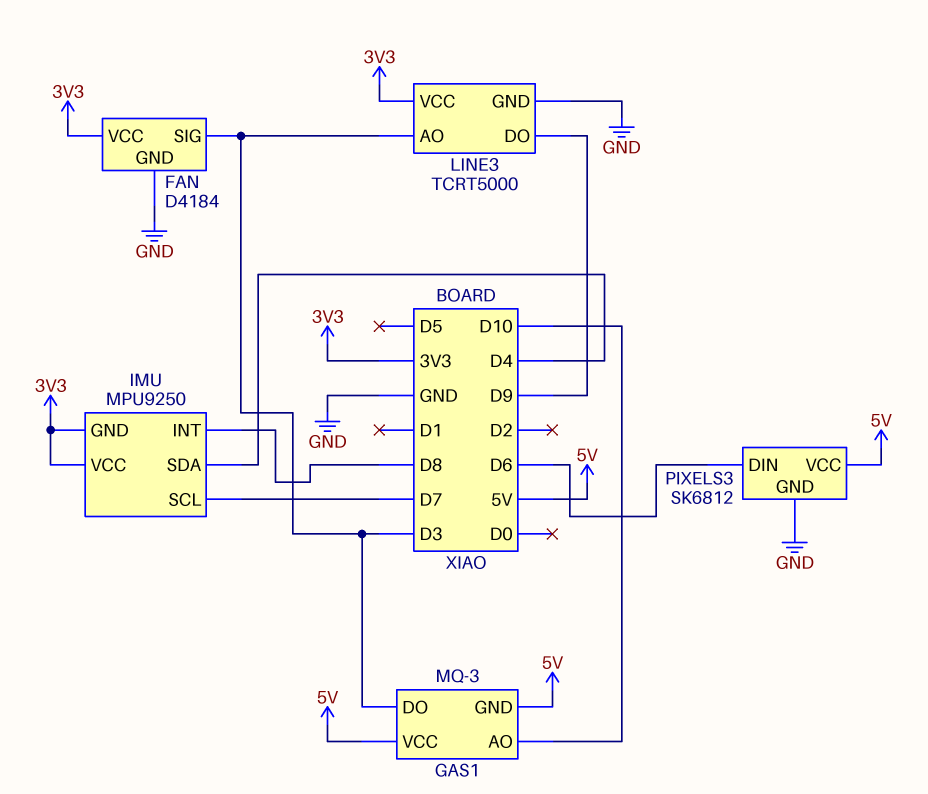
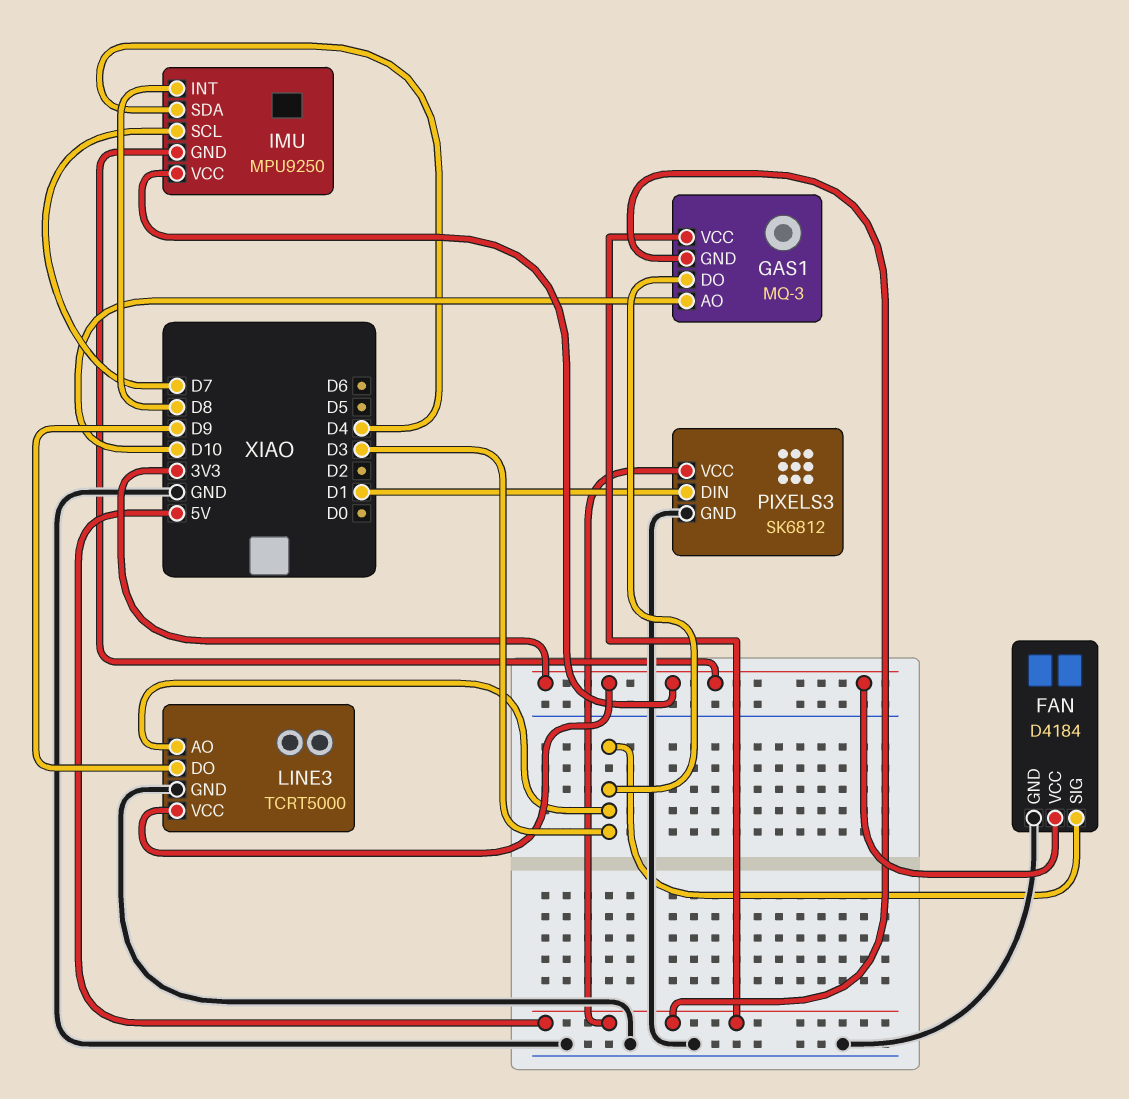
PIXELS3 pin DIN: D6 -> D1

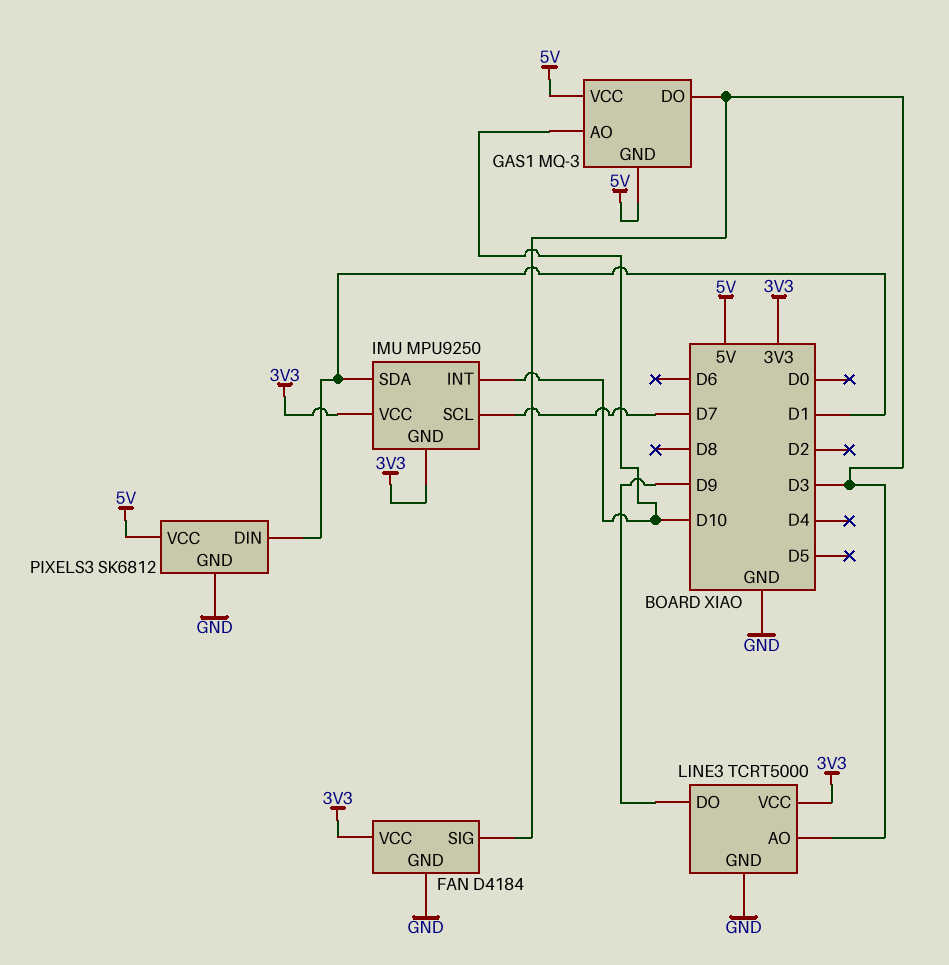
IMU pin INT: D8 -> D10
IMU pin SDA: D4 -> D1

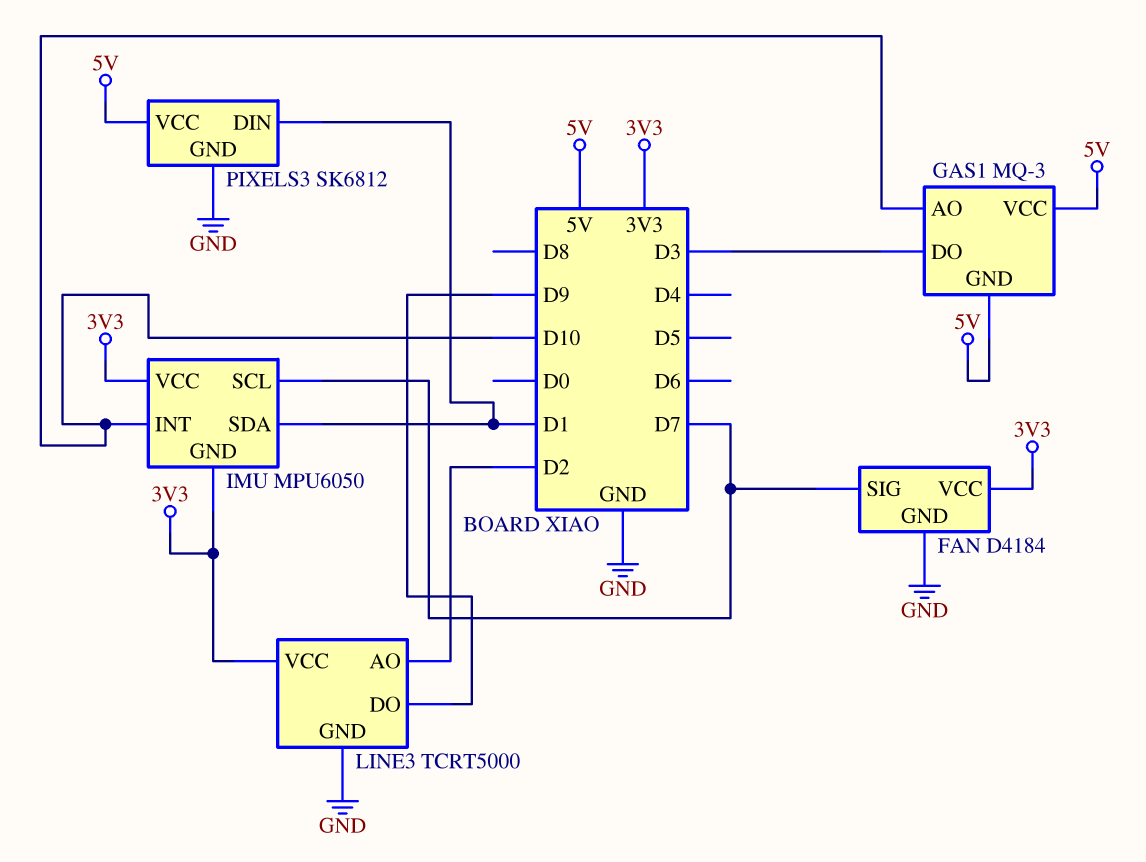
FAN pin SIG: D3 -> D7
IMU: MPU9250 -> MPU6050
LINE3 pin AO: D3 -> D2

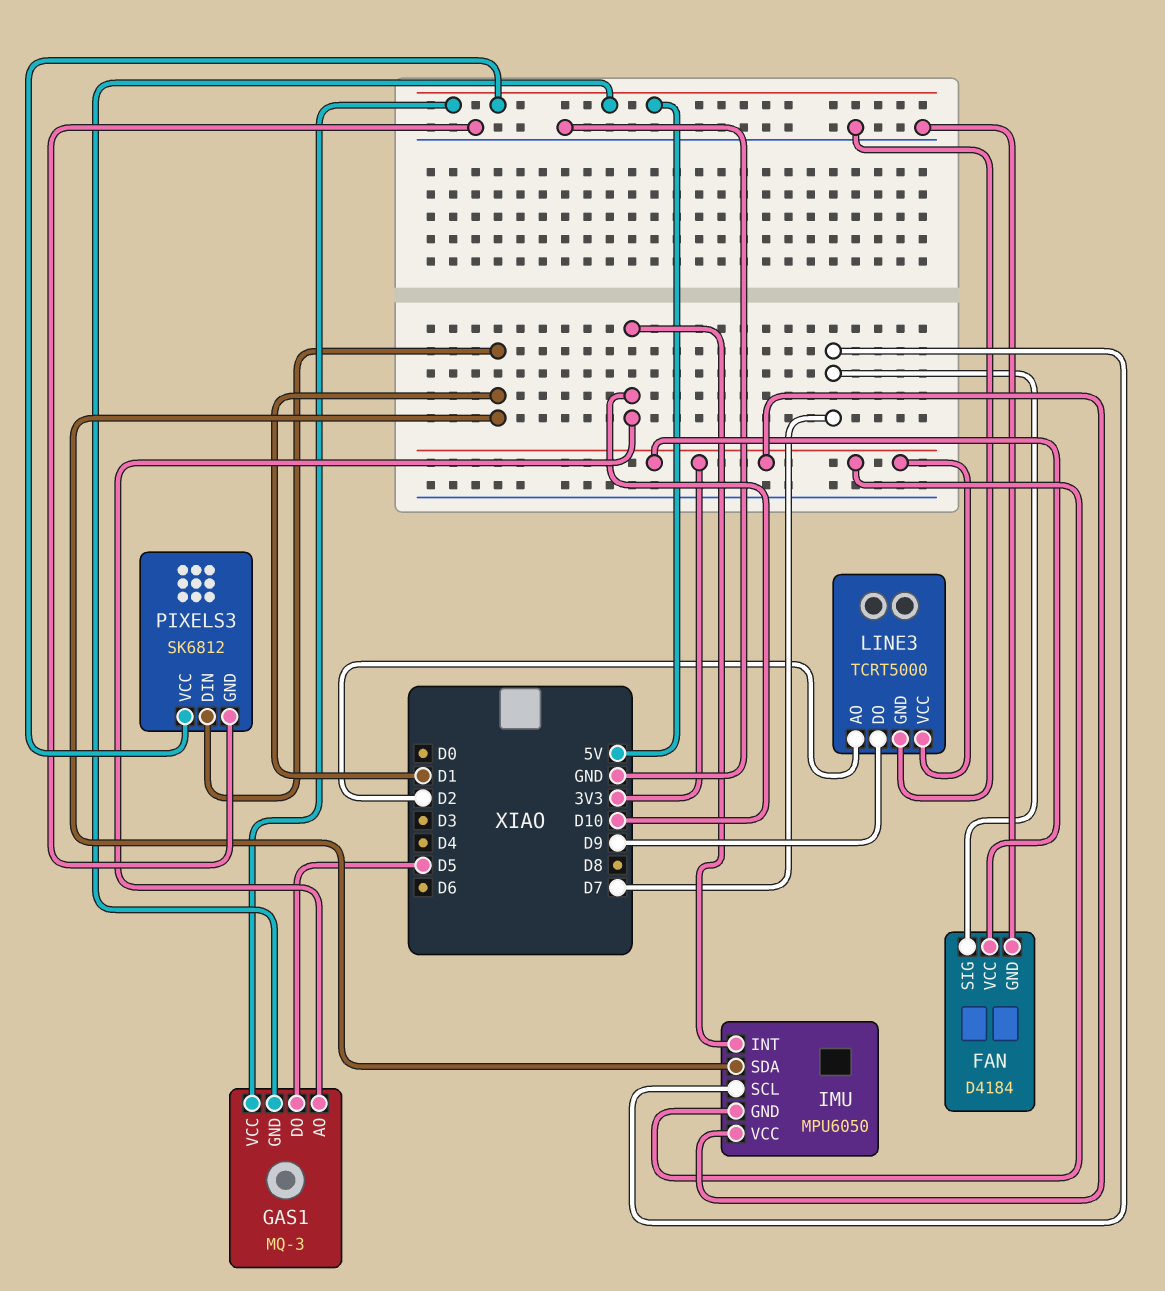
GAS1 pin DO: D3 -> D5

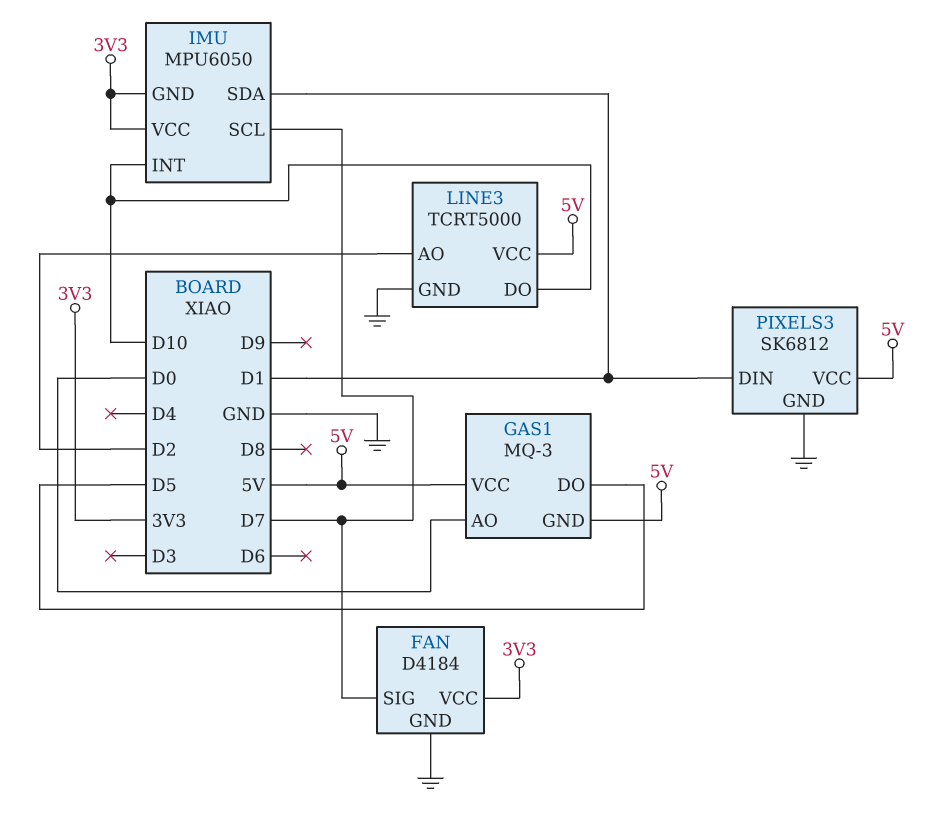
GAS1 pin AO: D10 -> D0
LINE3 pin DO: D9 -> D10
LINE3 pin VCC: 3V3 -> 5V

